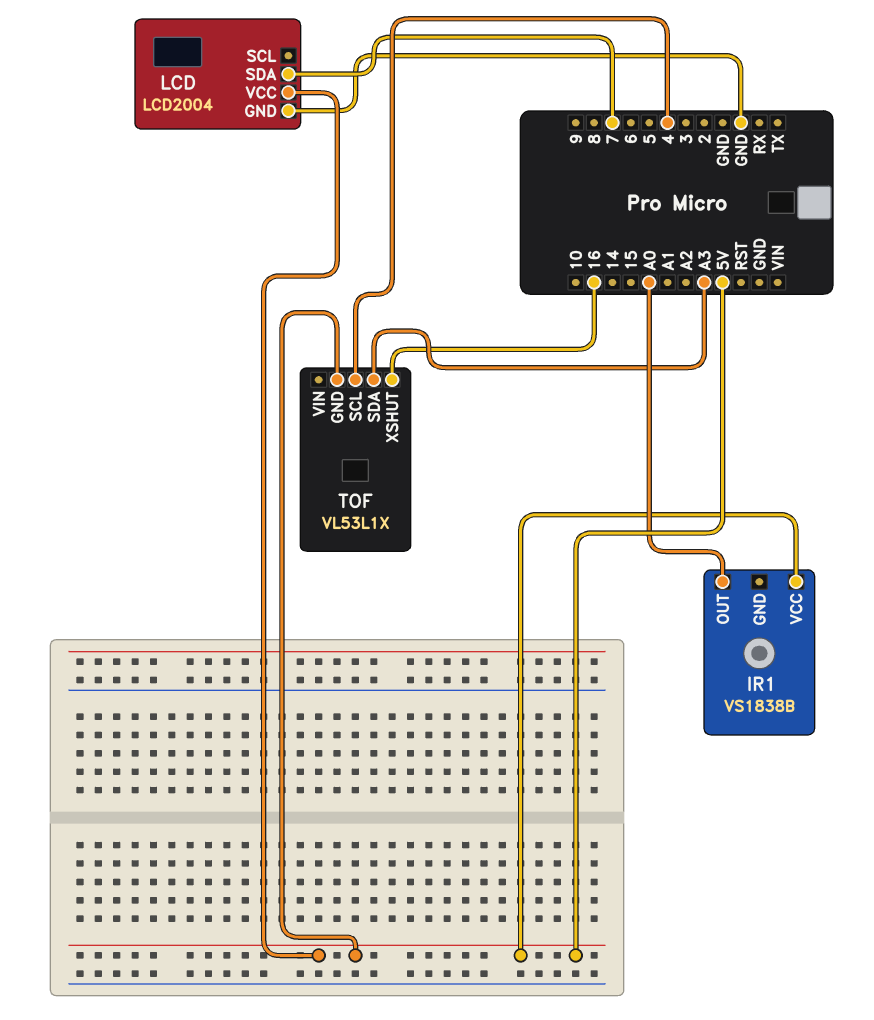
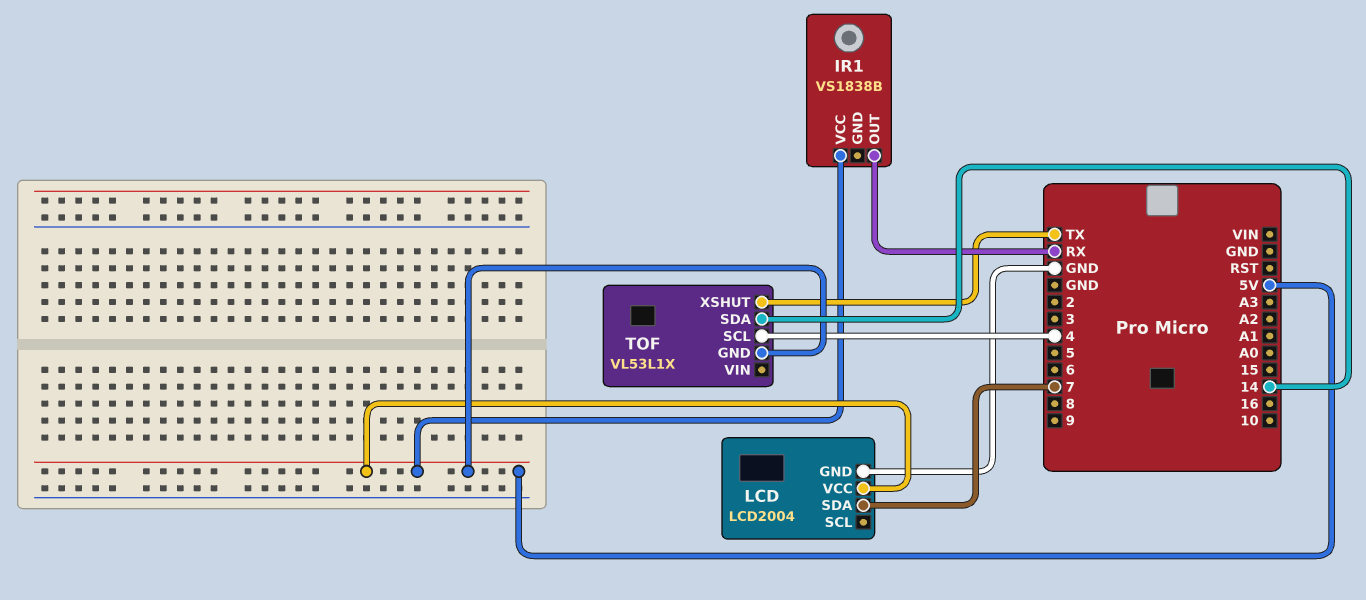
IR1 pin OUT: A0 -> RX
TOF pin SDA: A3 -> 14
TOF pin XSHUT: 16 -> TX

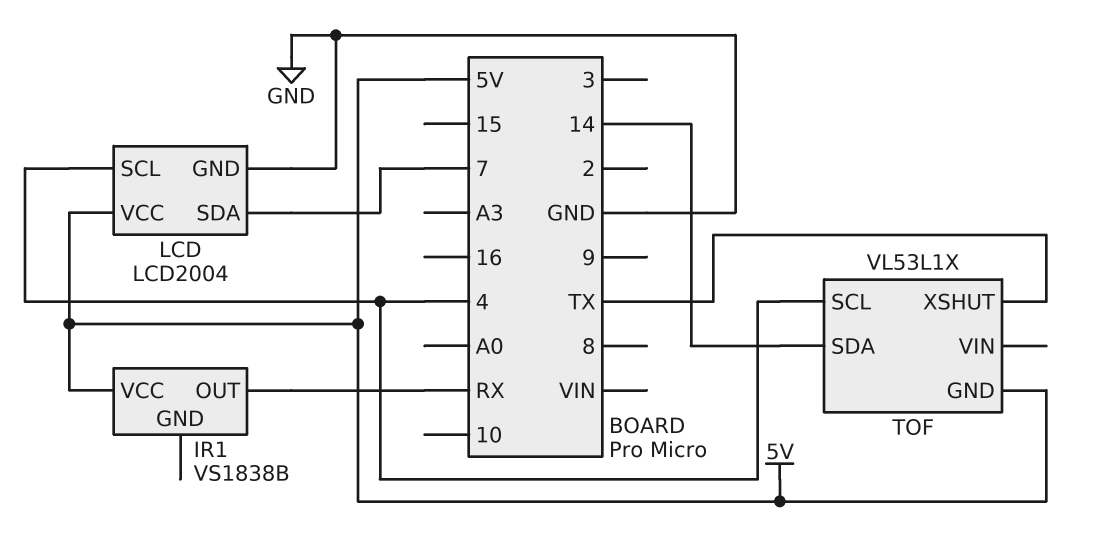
LCD pin SCL: none -> 4

